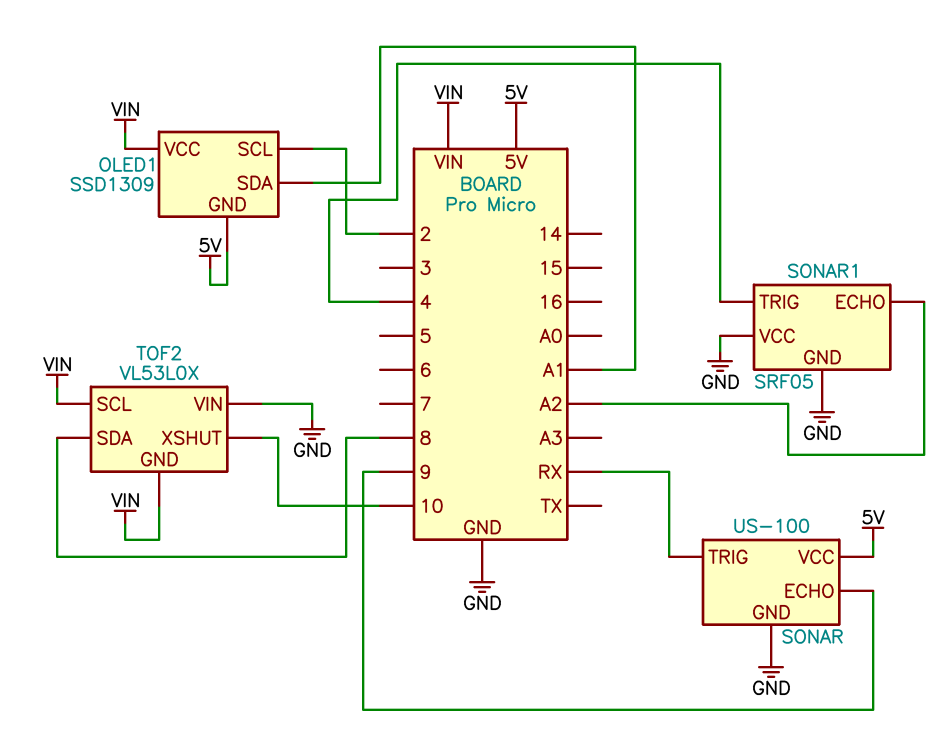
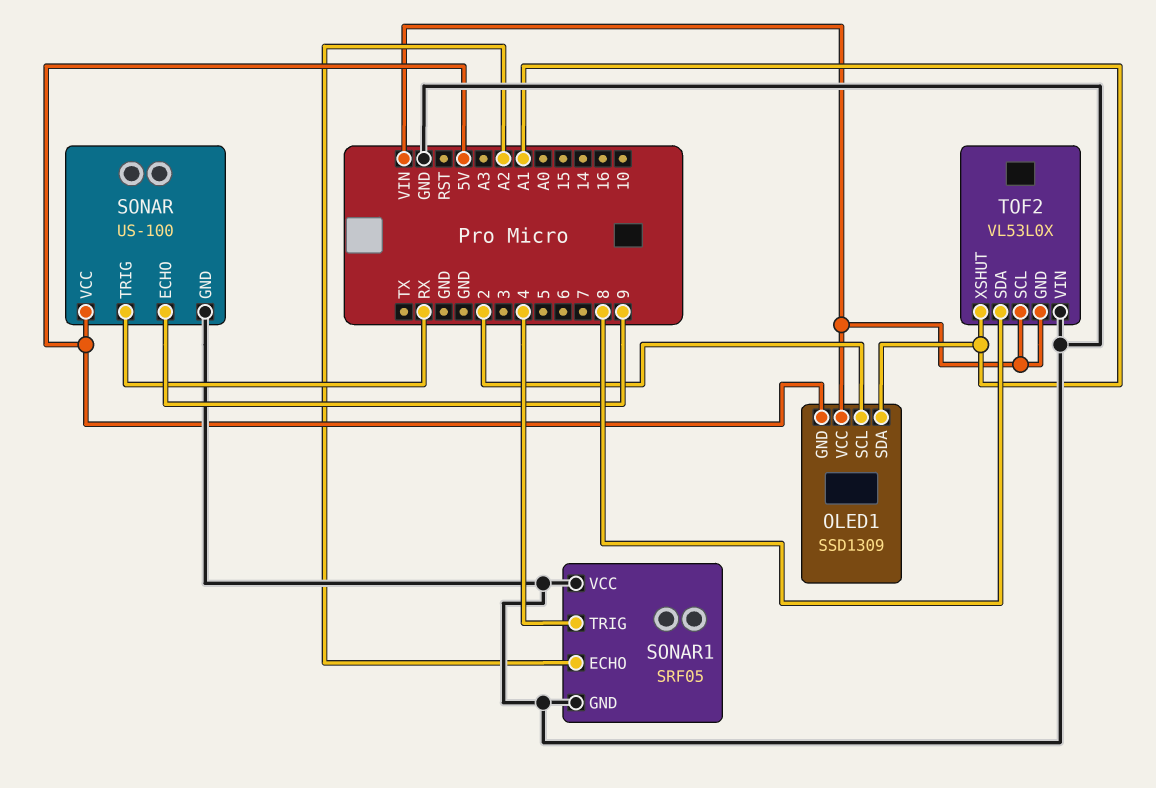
TOF2 pin XSHUT: 10 -> A1

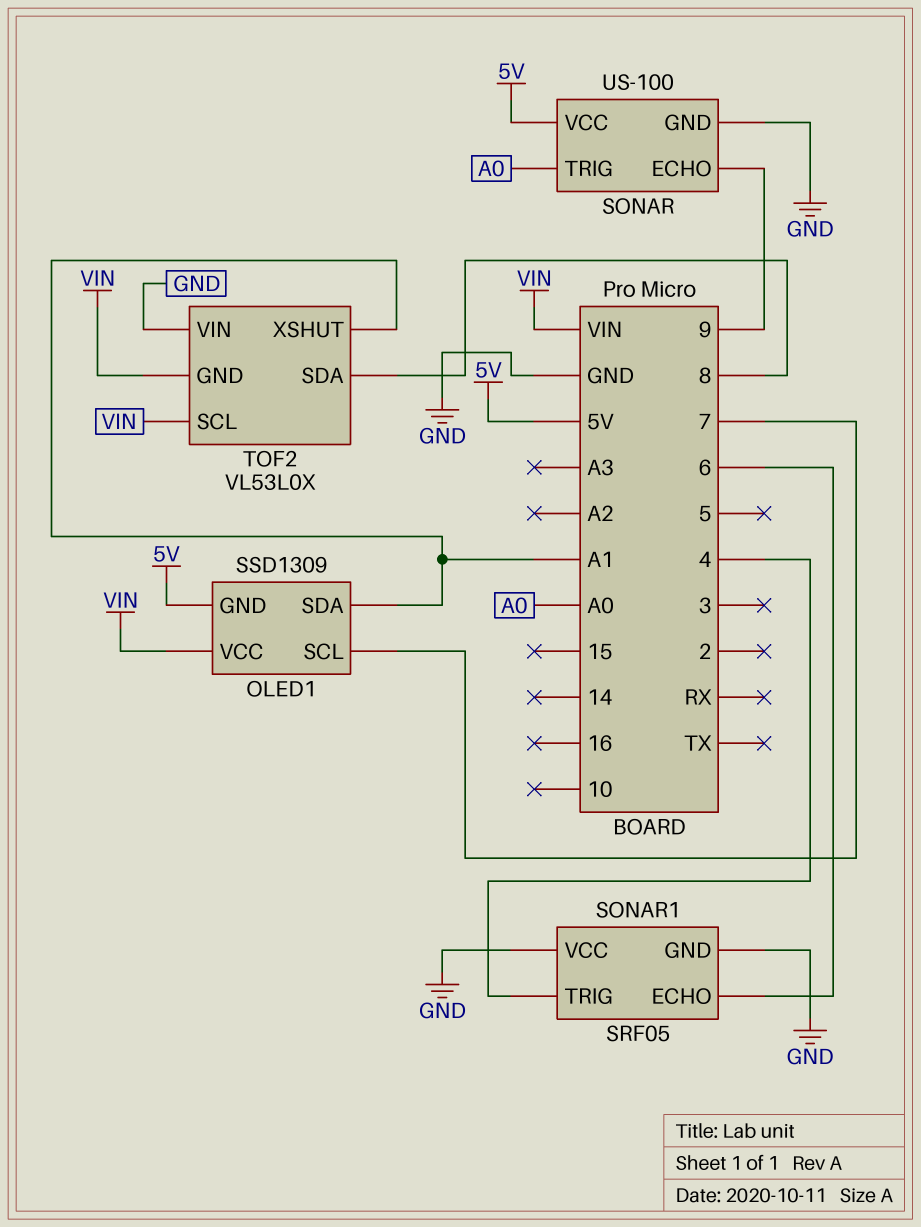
OLED1 pin SCL: 2 -> 7
SONAR pin TRIG: RX -> A0
SONAR1 pin ECHO: A2 -> 6

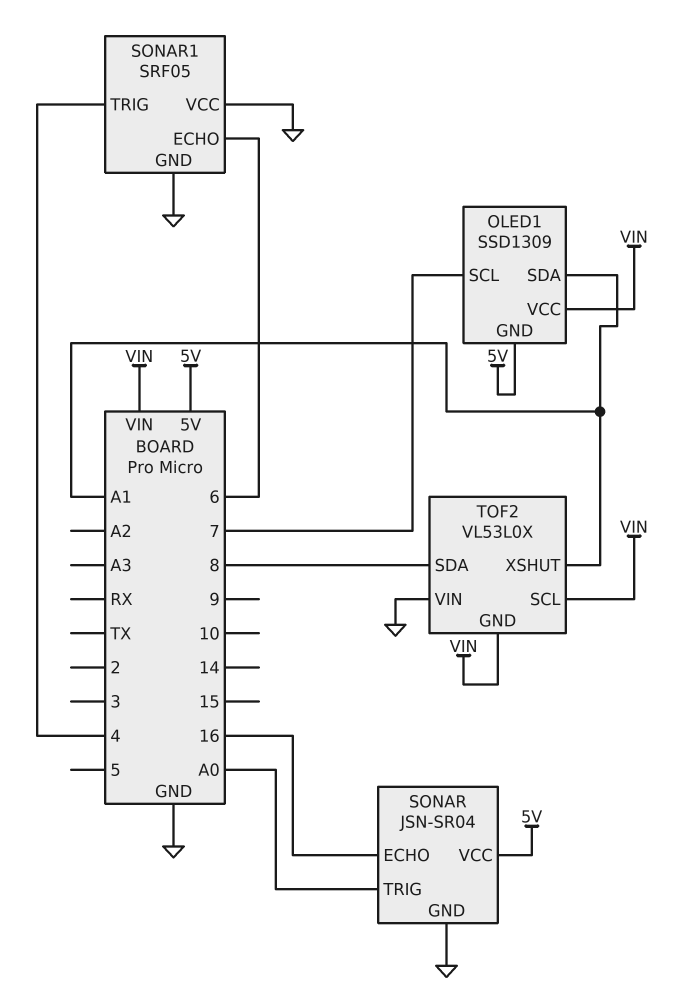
SONAR: US-100 -> JSN-SR04
SONAR pin ECHO: 9 -> 16

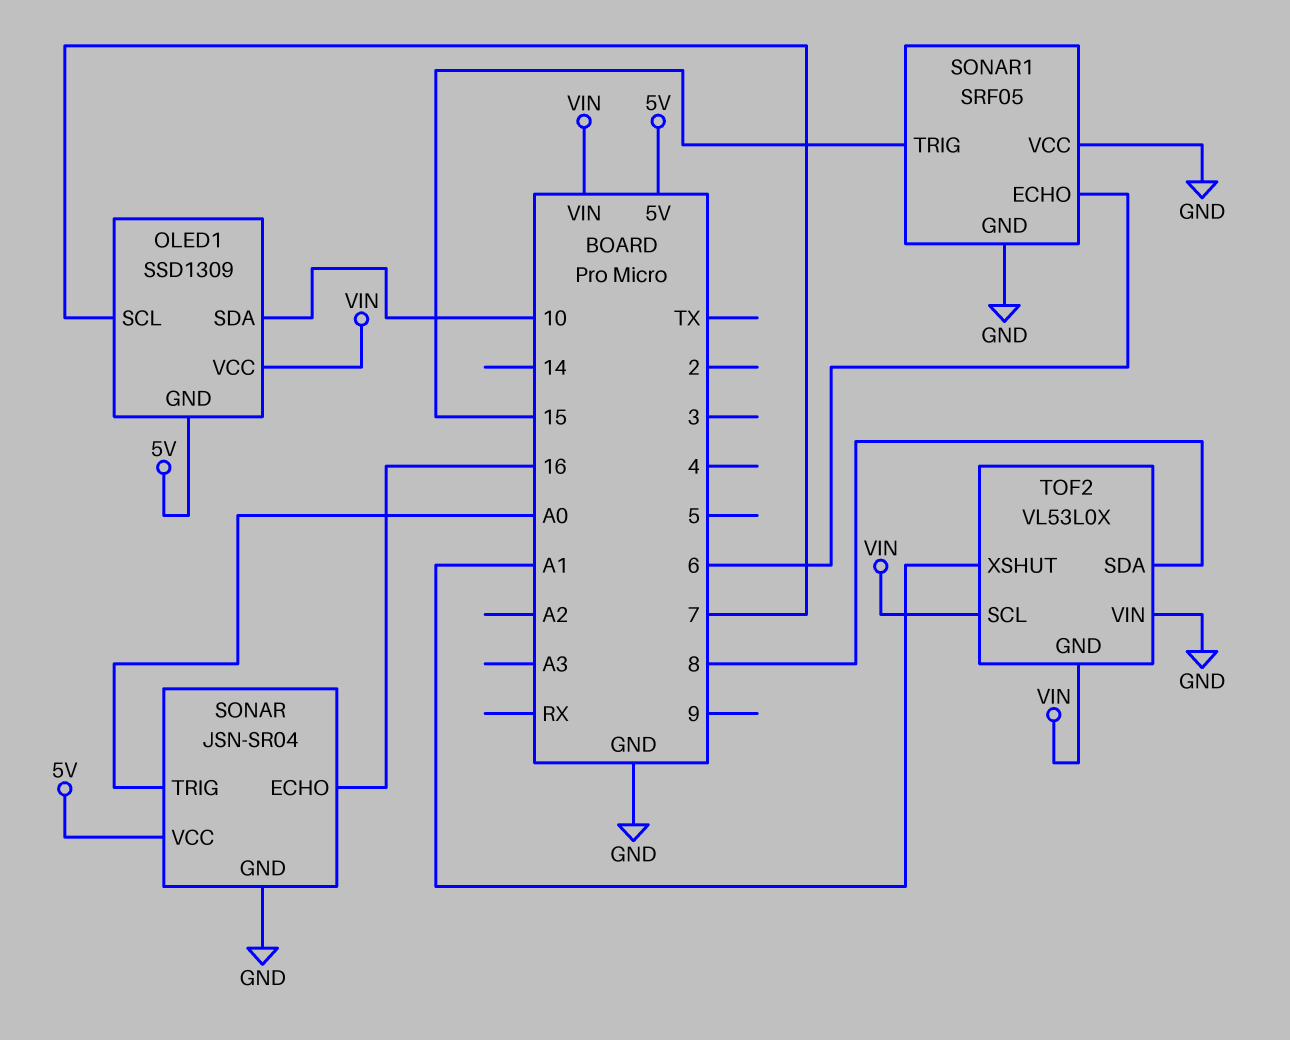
OLED1 pin SDA: A1 -> 10
SONAR1 pin TRIG: 4 -> 15

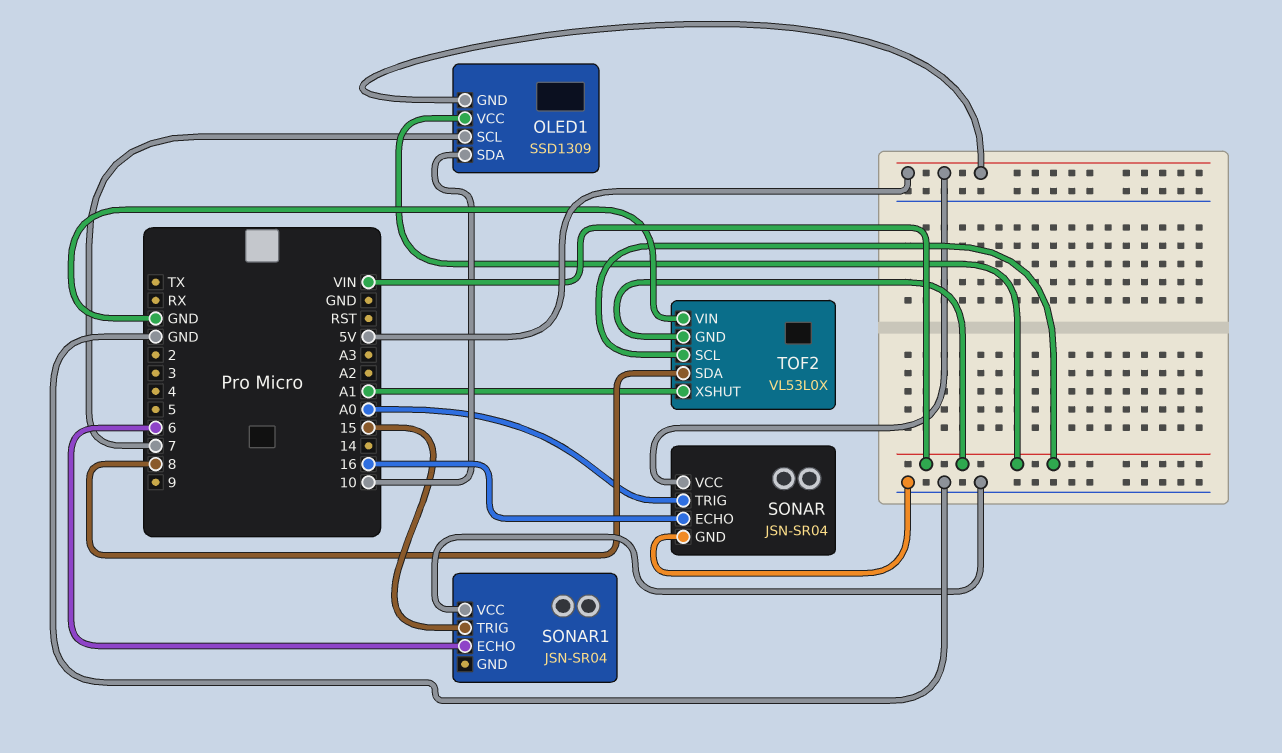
SONAR1: SRF05 -> JSN-SR04
SONAR1 pin GND: GND -> none

